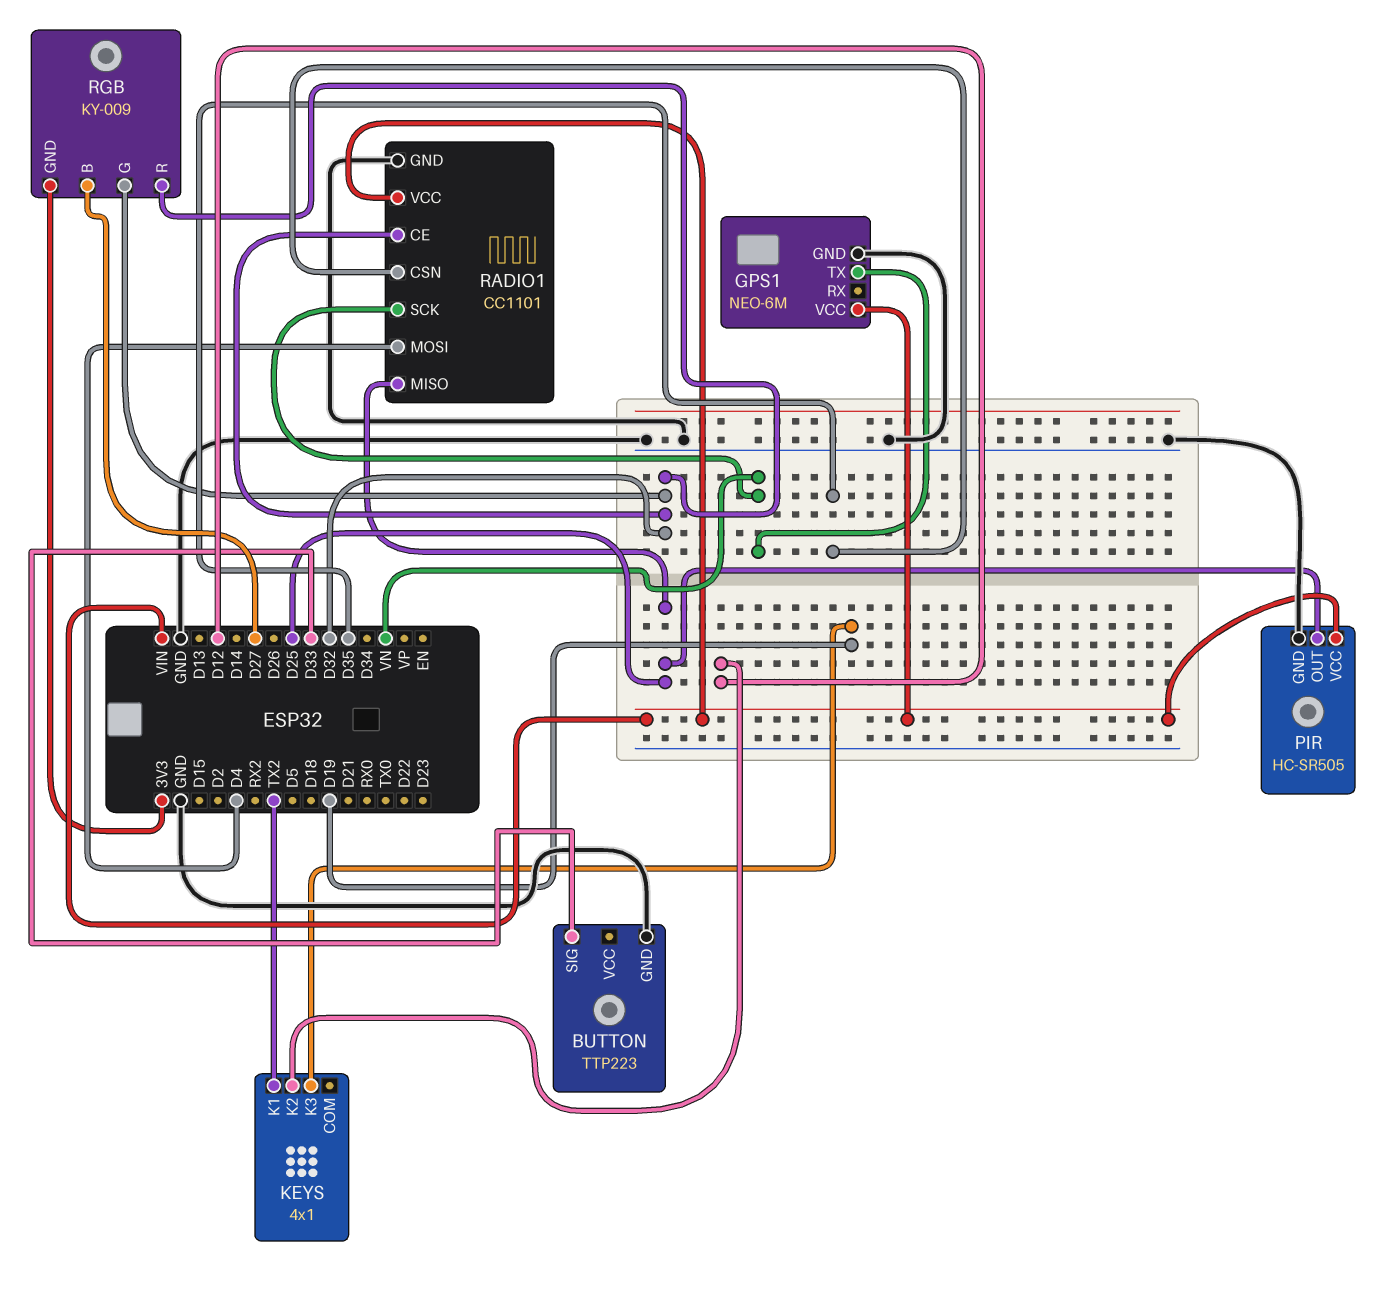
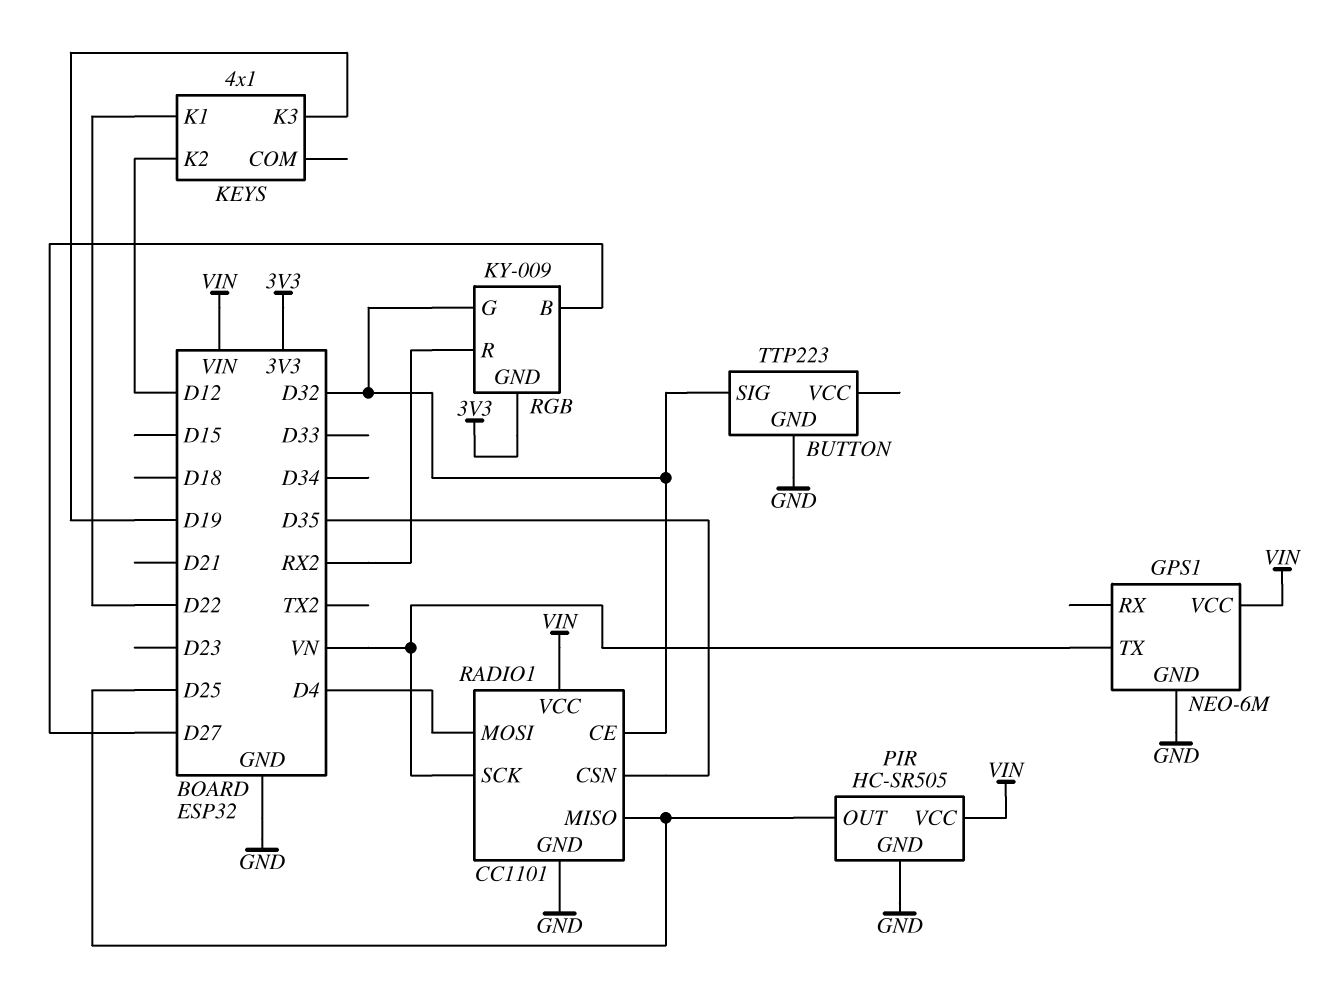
BUTTON pin SIG: D33 -> D32
KEYS pin K1: TX2 -> D22
RGB pin R: D32 -> RX2

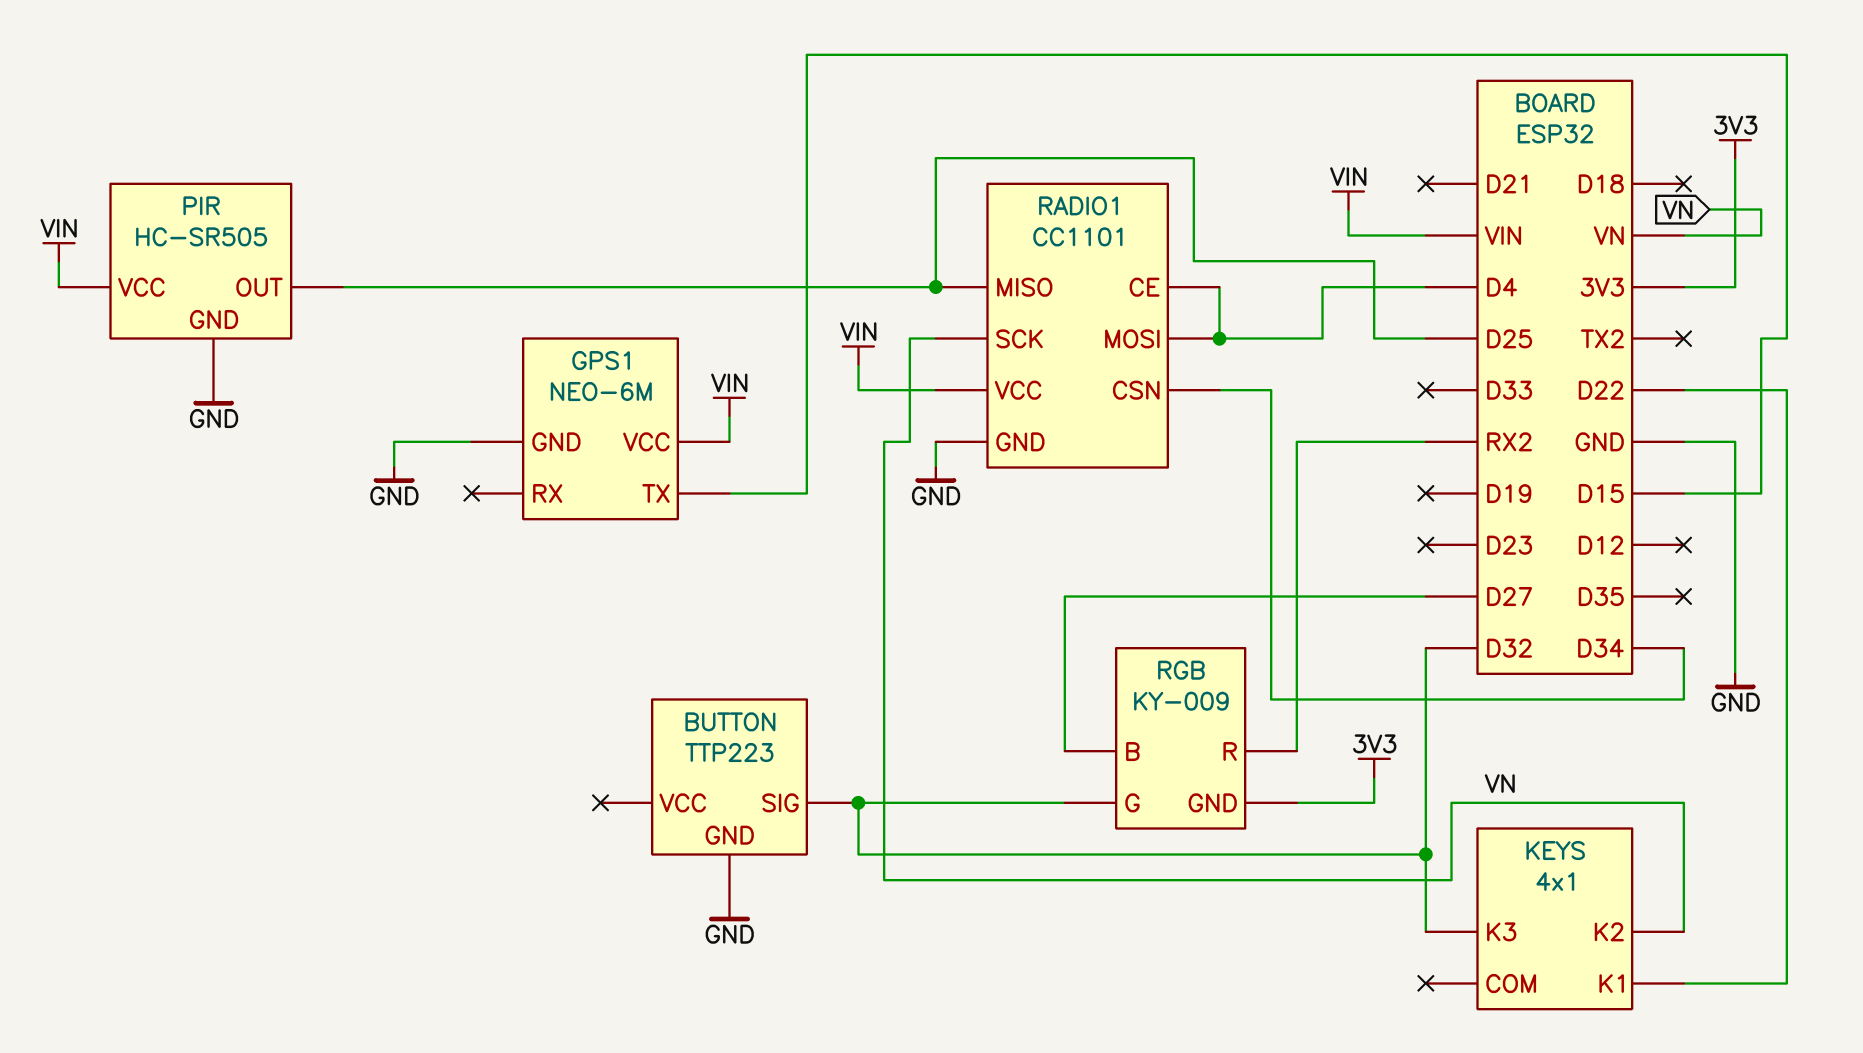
GPS1 pin TX: VN -> D15
KEYS pin K2: D12 -> VN
KEYS pin K3: D19 -> D32
RADIO1 pin CE: D32 -> D4
RADIO1 pin CSN: D35 -> D34

